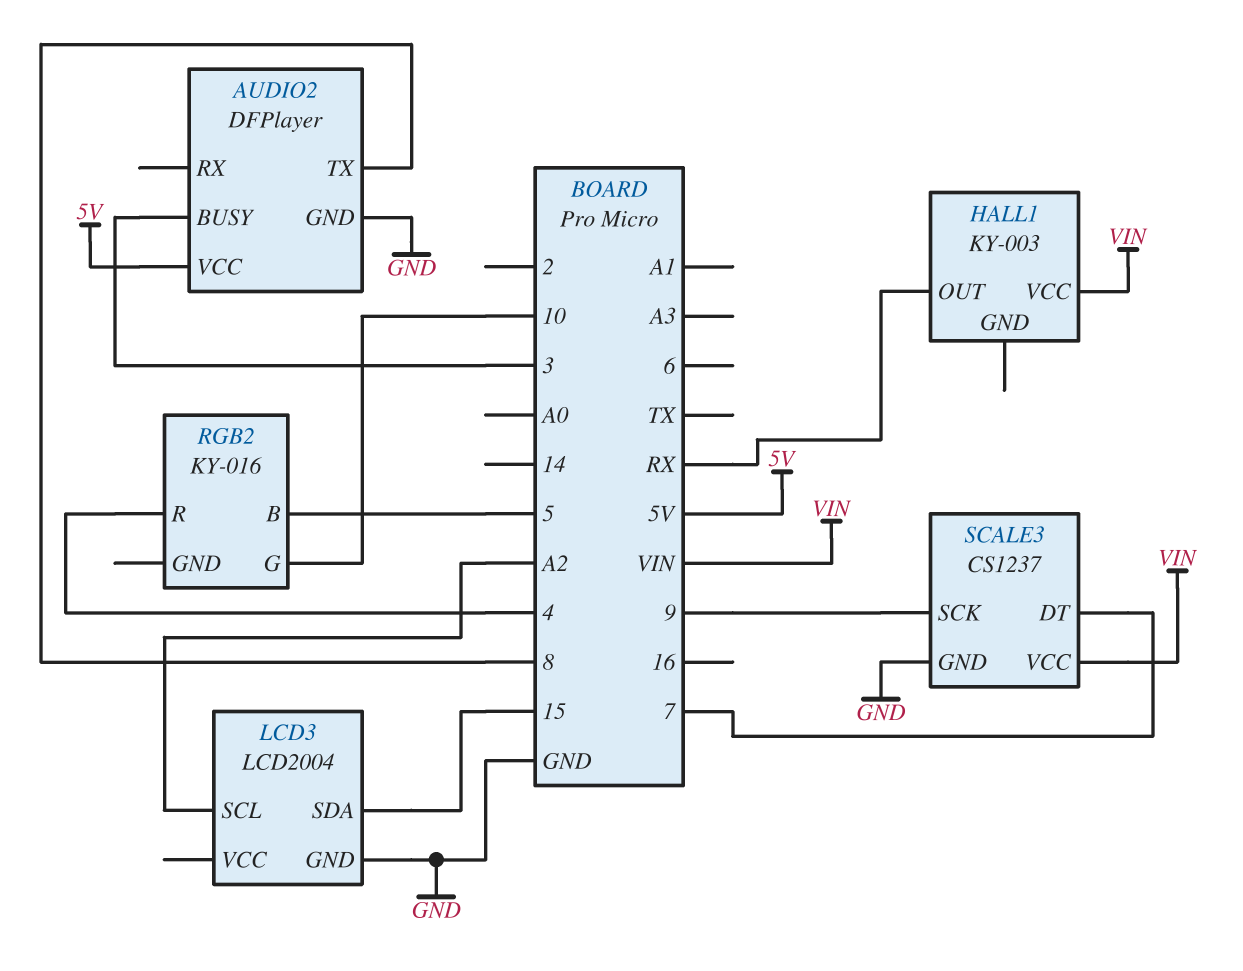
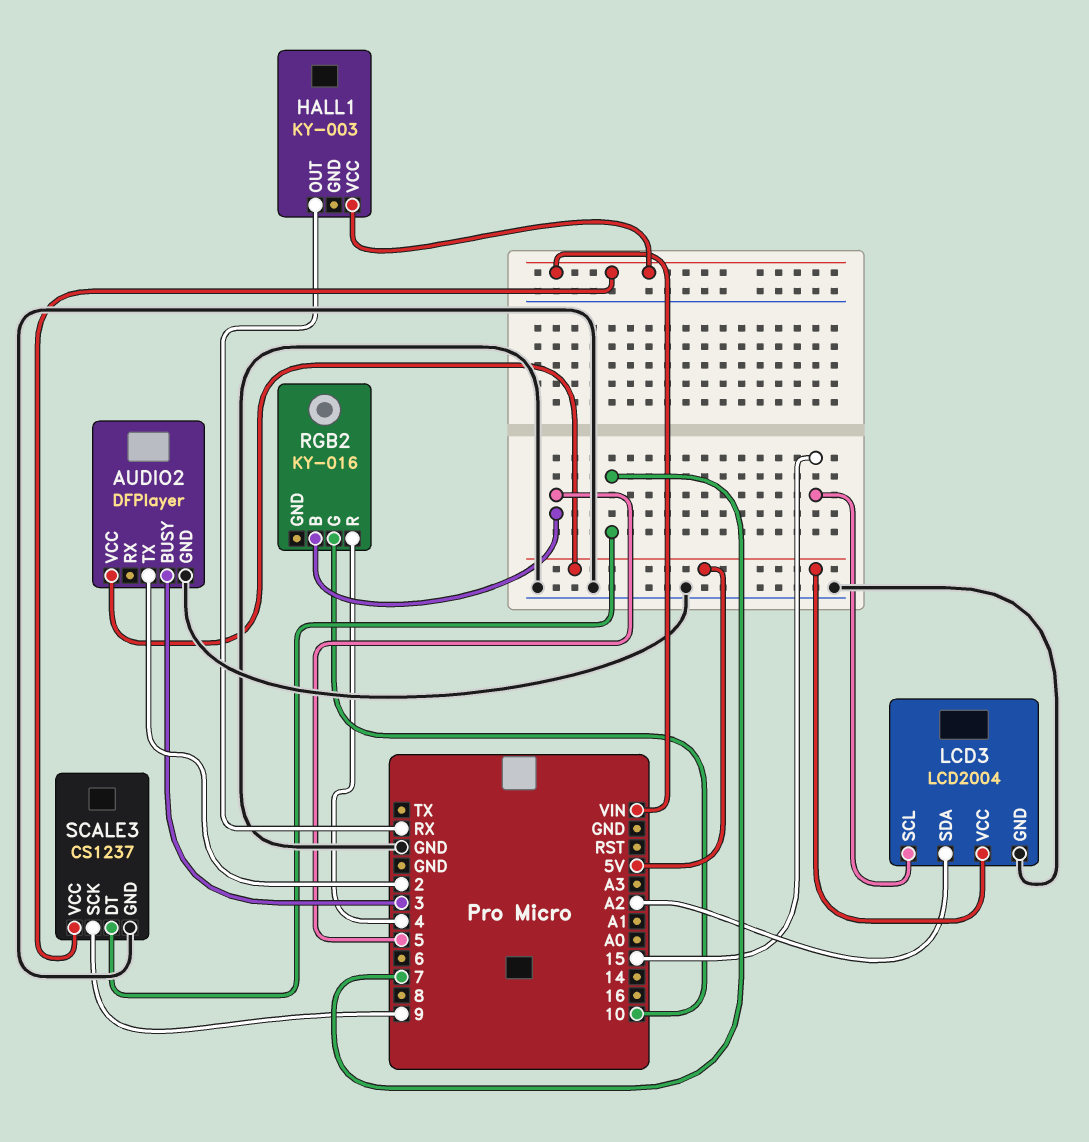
AUDIO2 pin TX: 8 -> 2
LCD3 pin SCL: A2 -> 15
LCD3 pin SDA: 15 -> A2
LCD3 pin VCC: none -> 5V

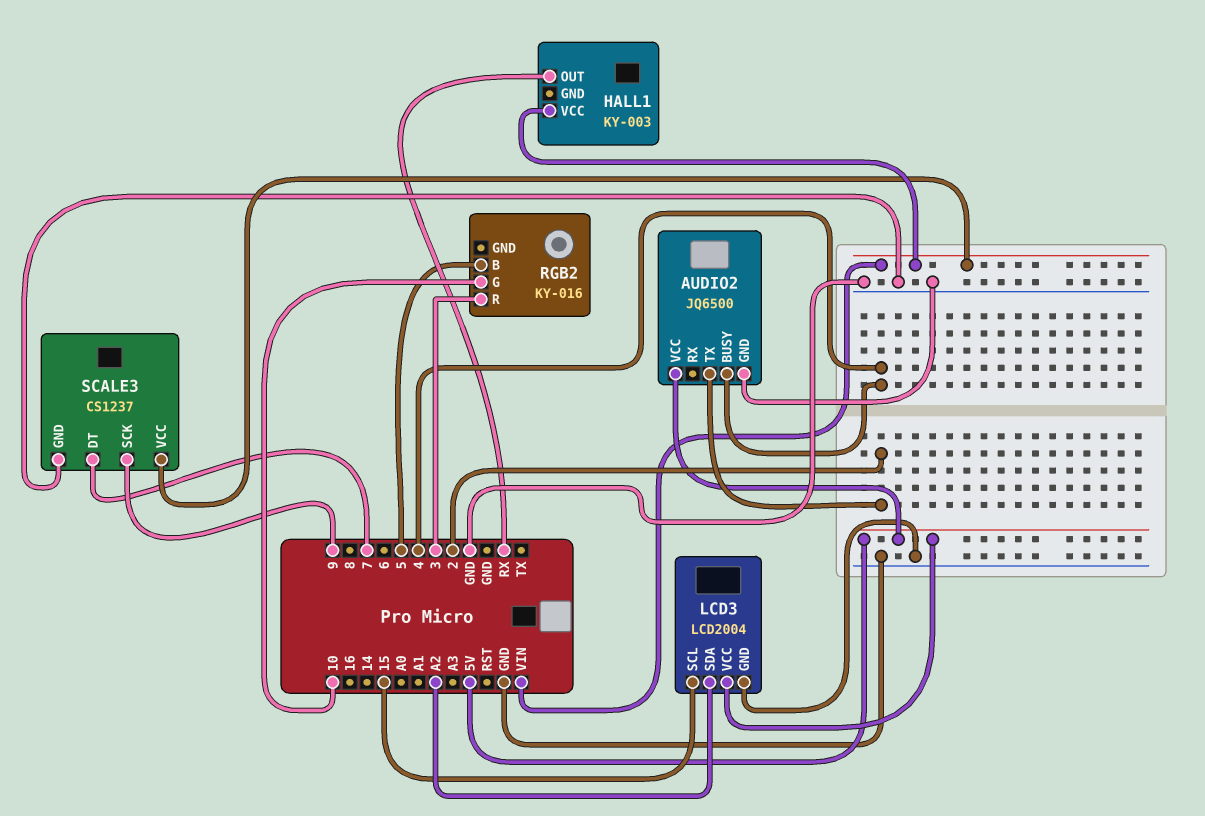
AUDIO2: DFPlayer -> JQ6500
AUDIO2 pin BUSY: 3 -> 4
RGB2 pin R: 4 -> 3

